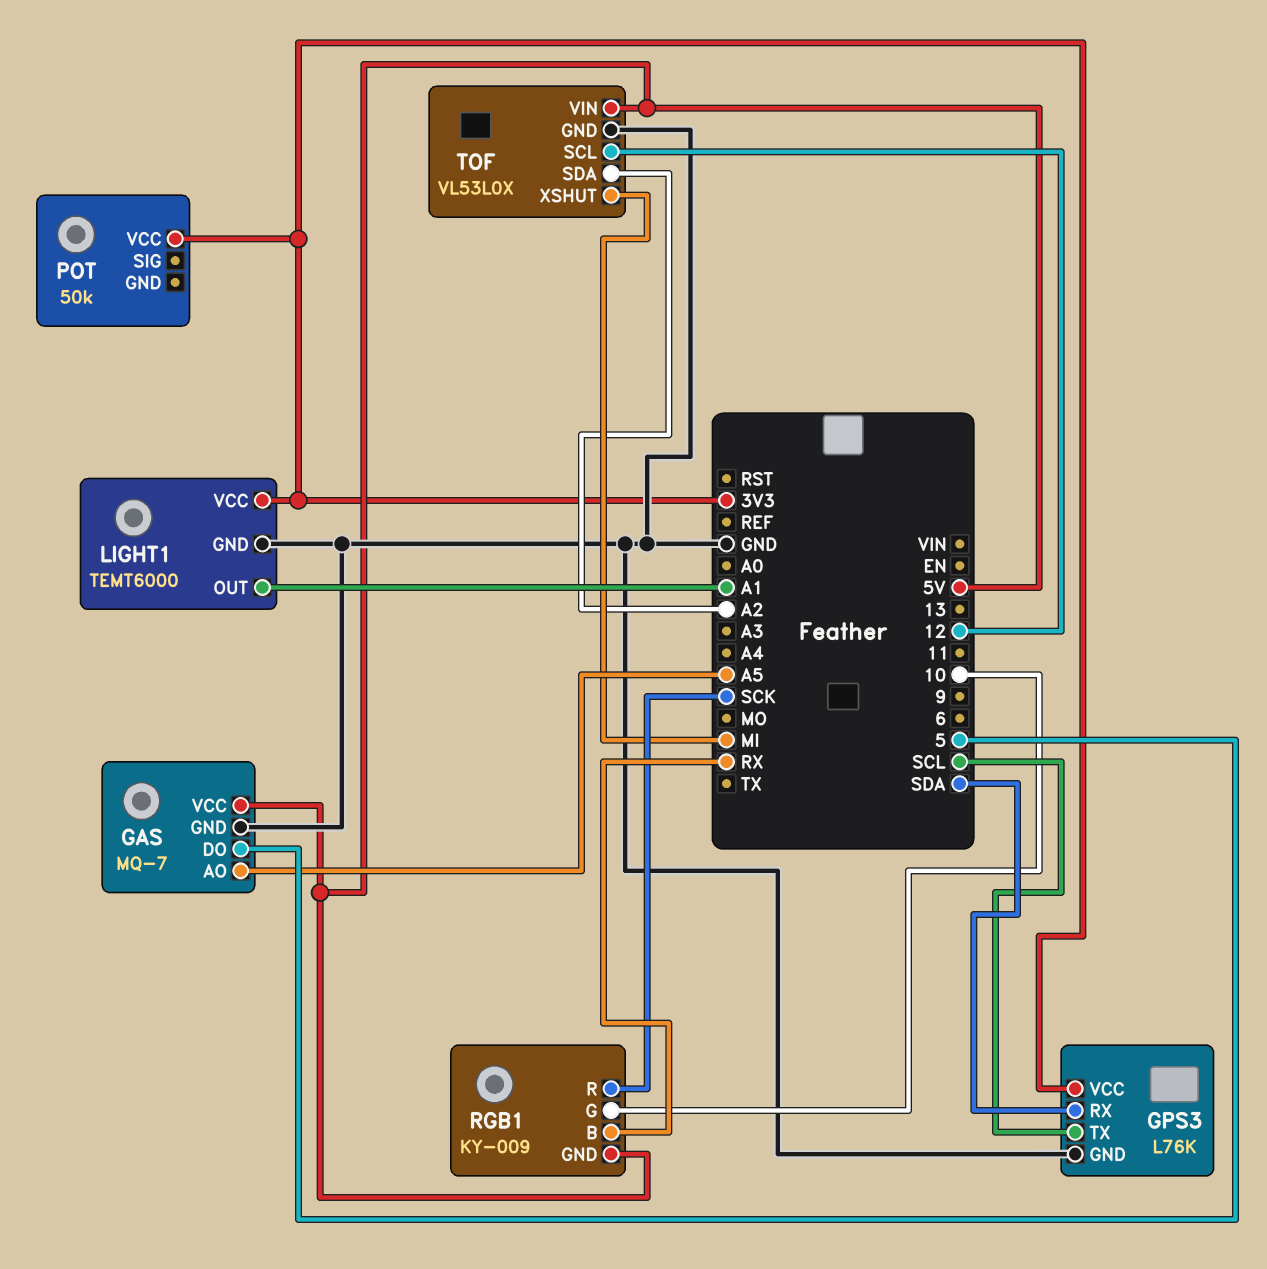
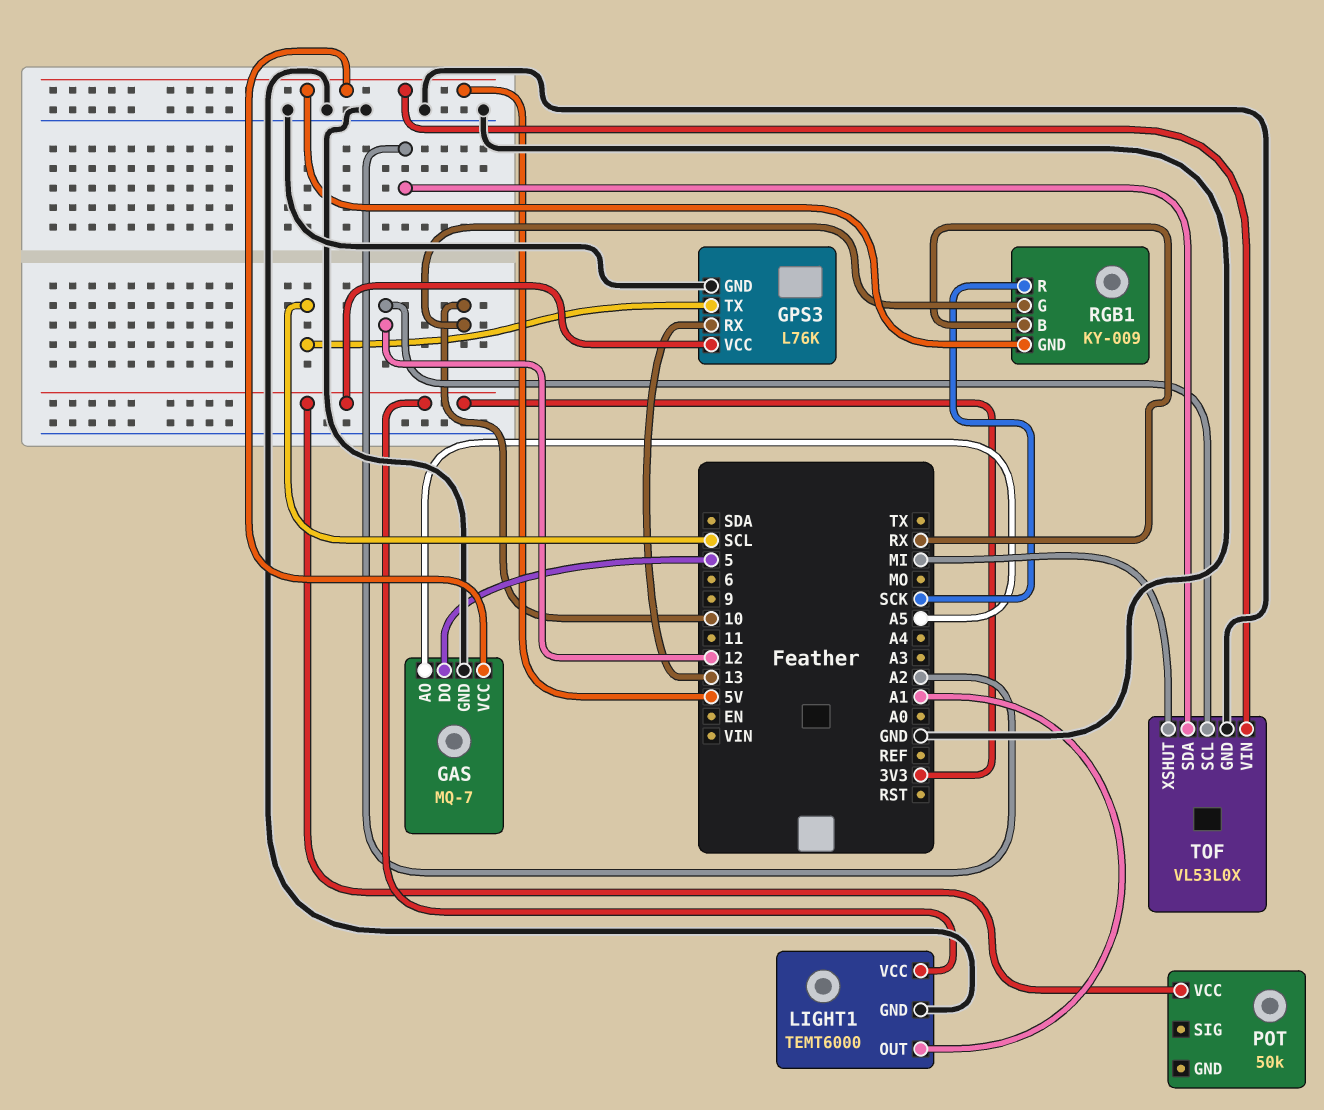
GPS3 pin RX: SDA -> 13

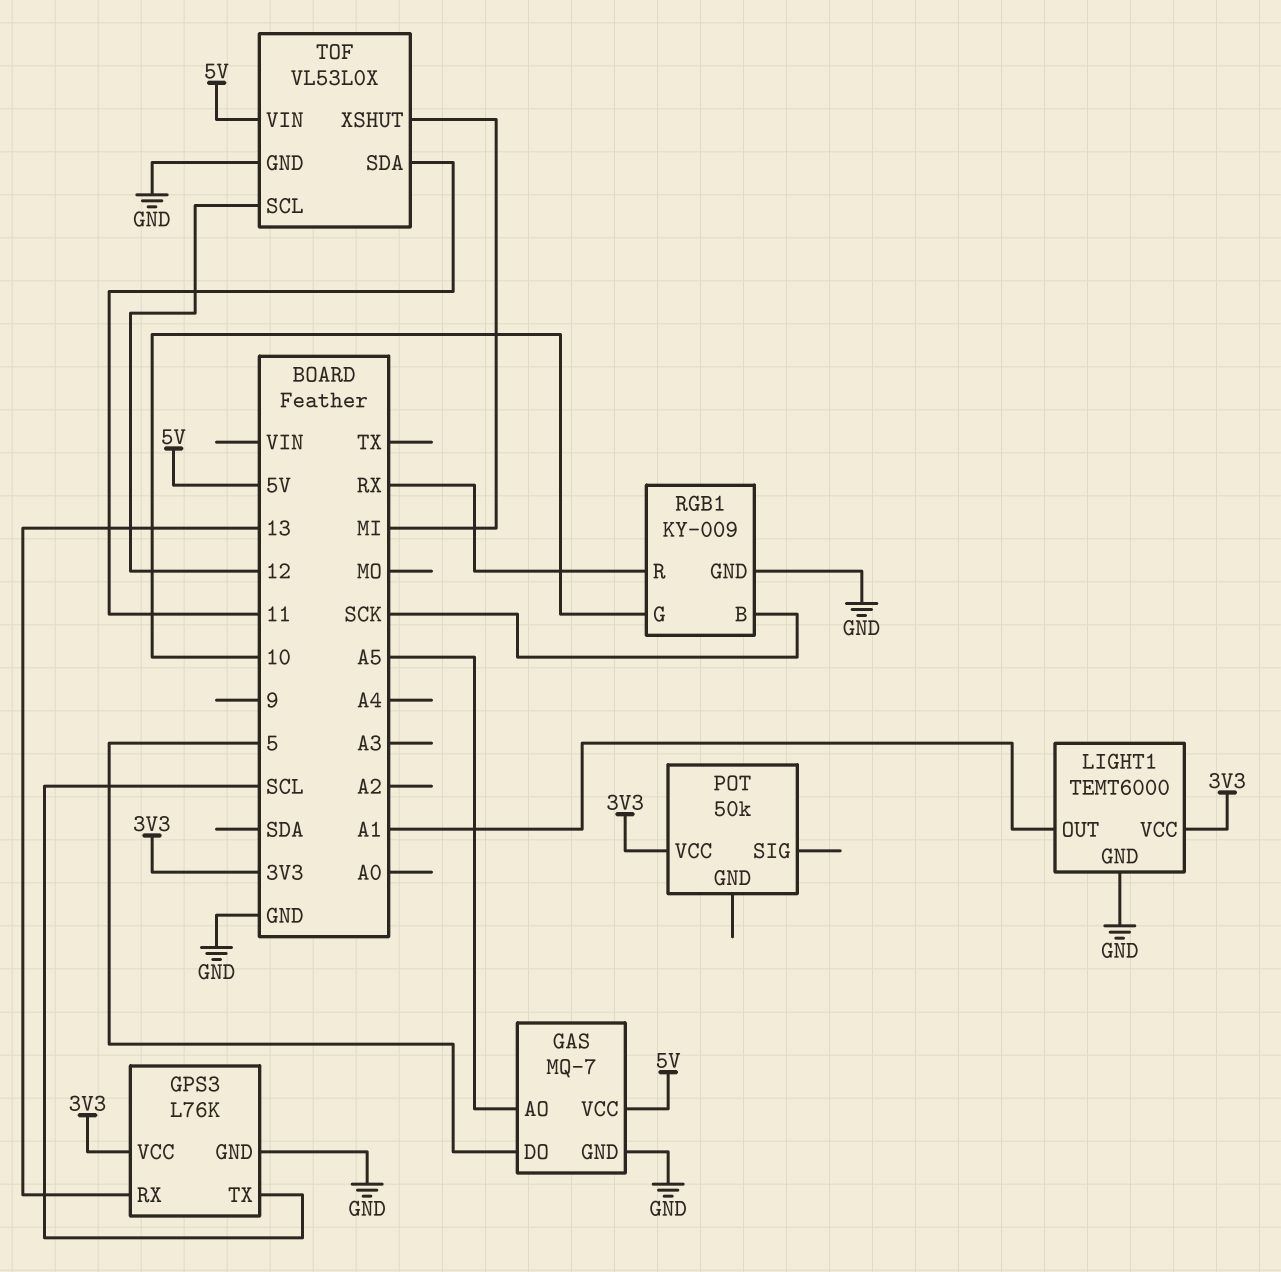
RGB1 pin B: RX -> SCK
RGB1 pin GND: 5V -> GND
RGB1 pin R: SCK -> RX
TOF pin SDA: A2 -> 11

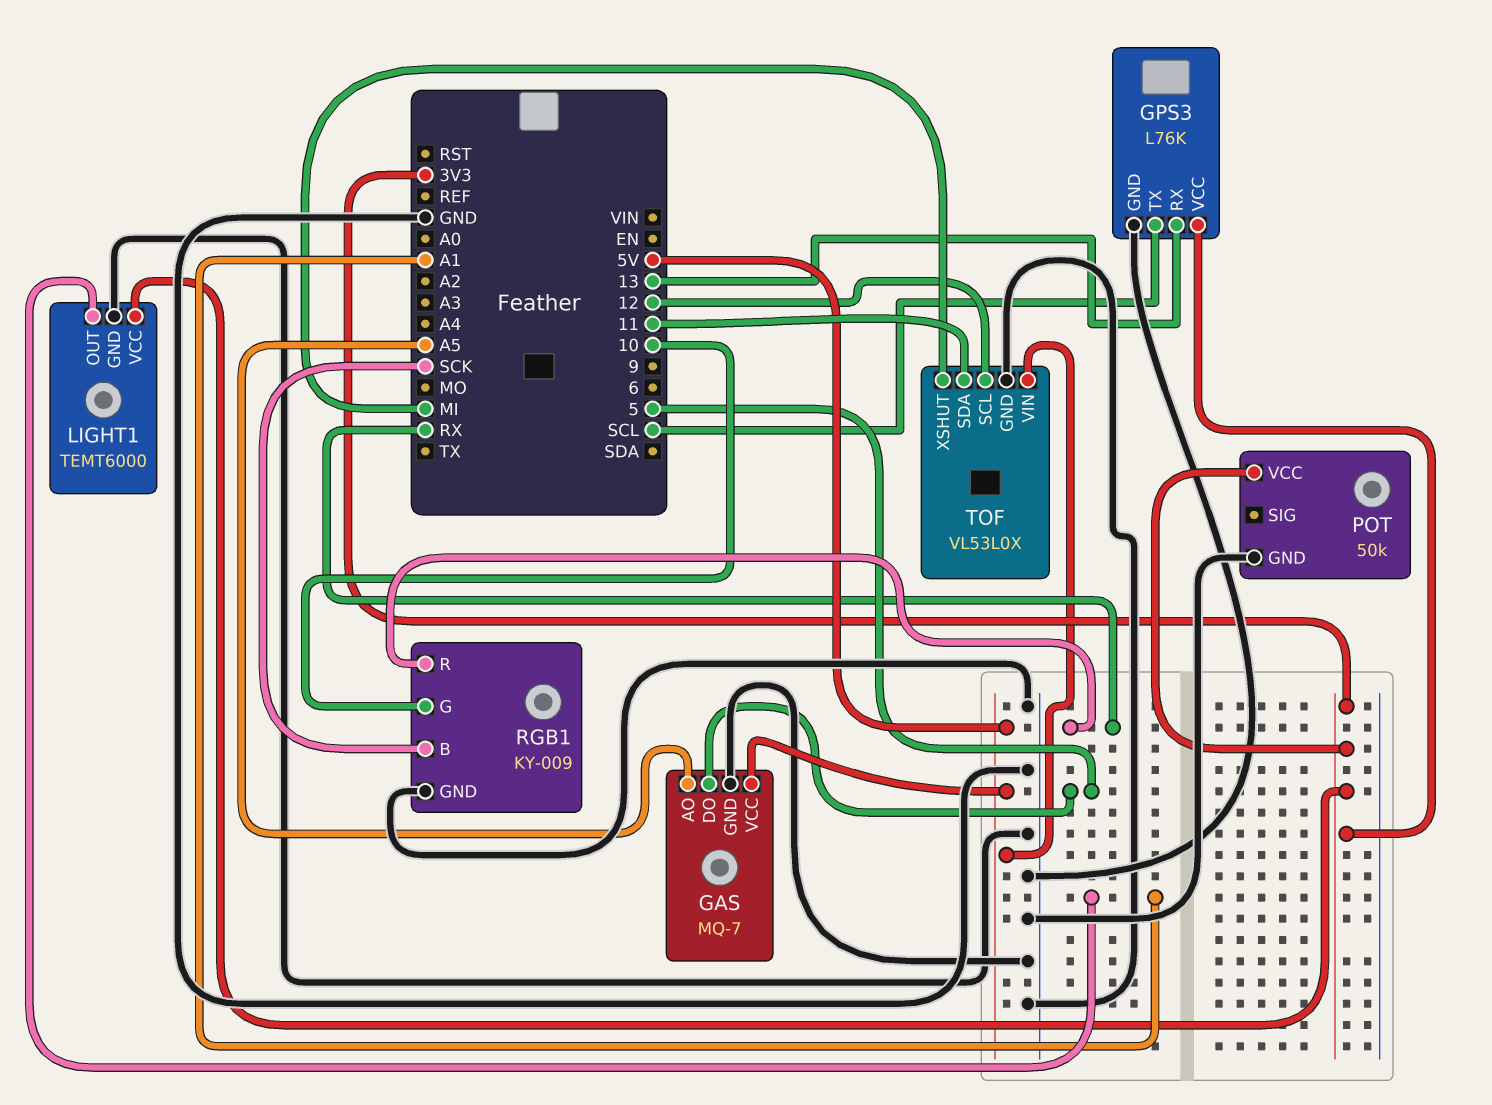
POT pin GND: none -> GND

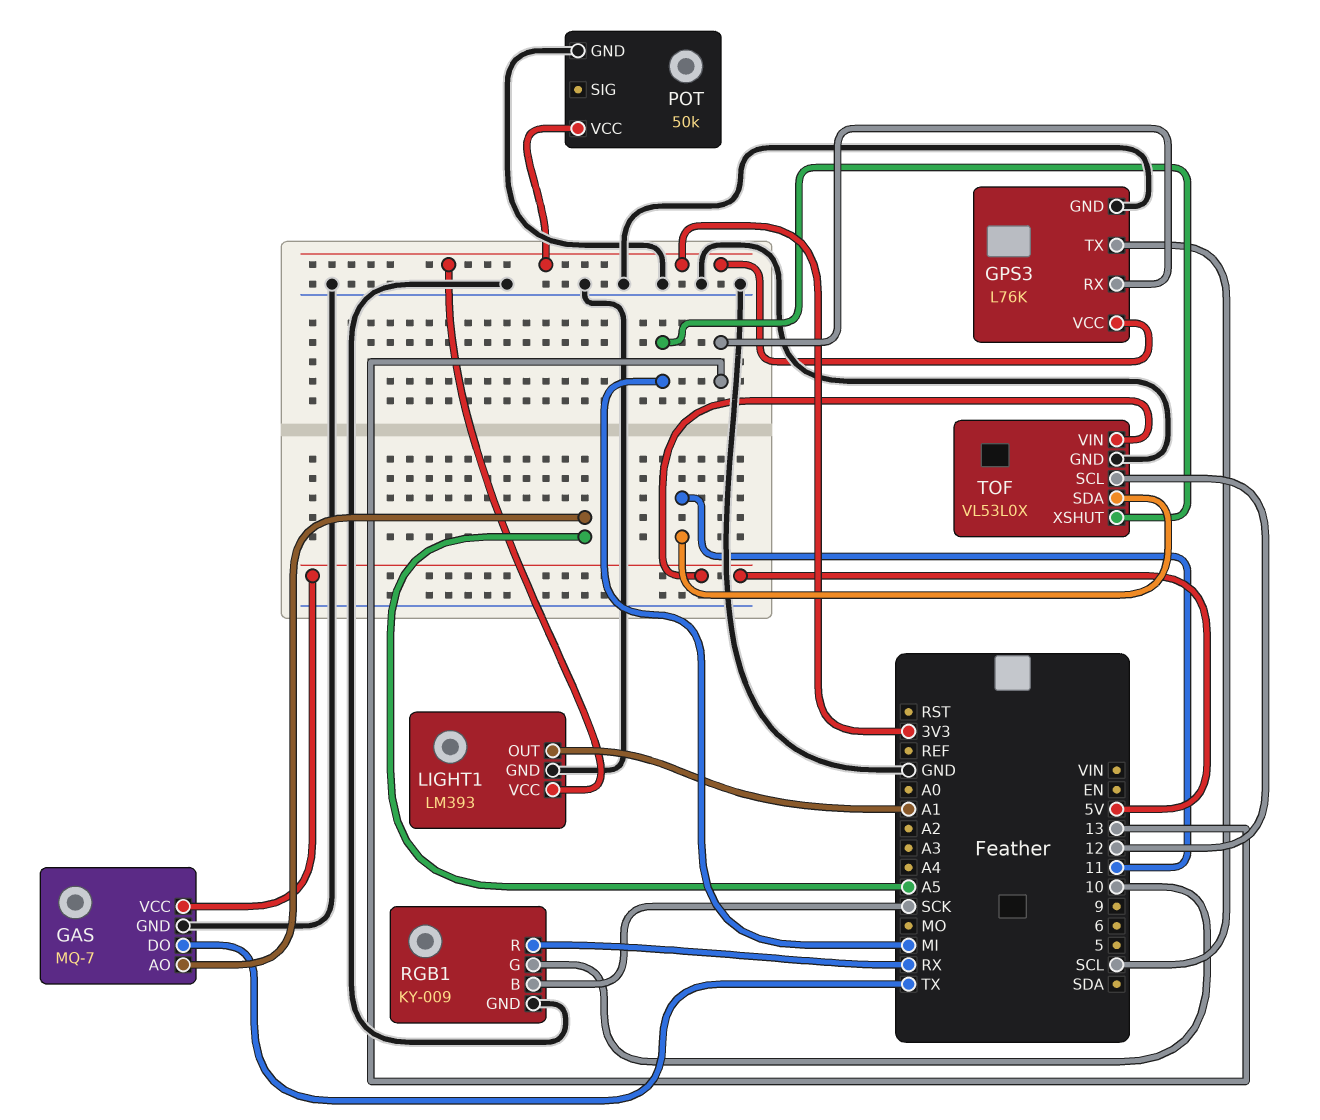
GAS pin DO: 5 -> TX
LIGHT1: TEMT6000 -> LM393

